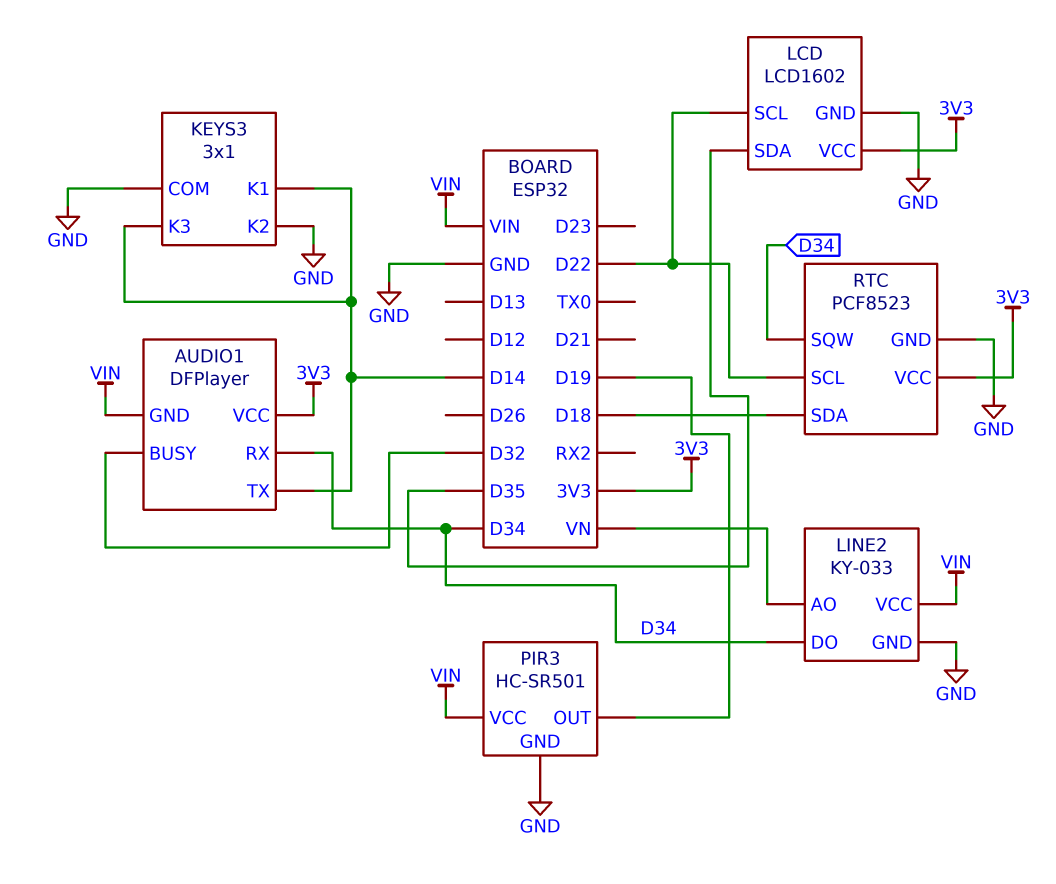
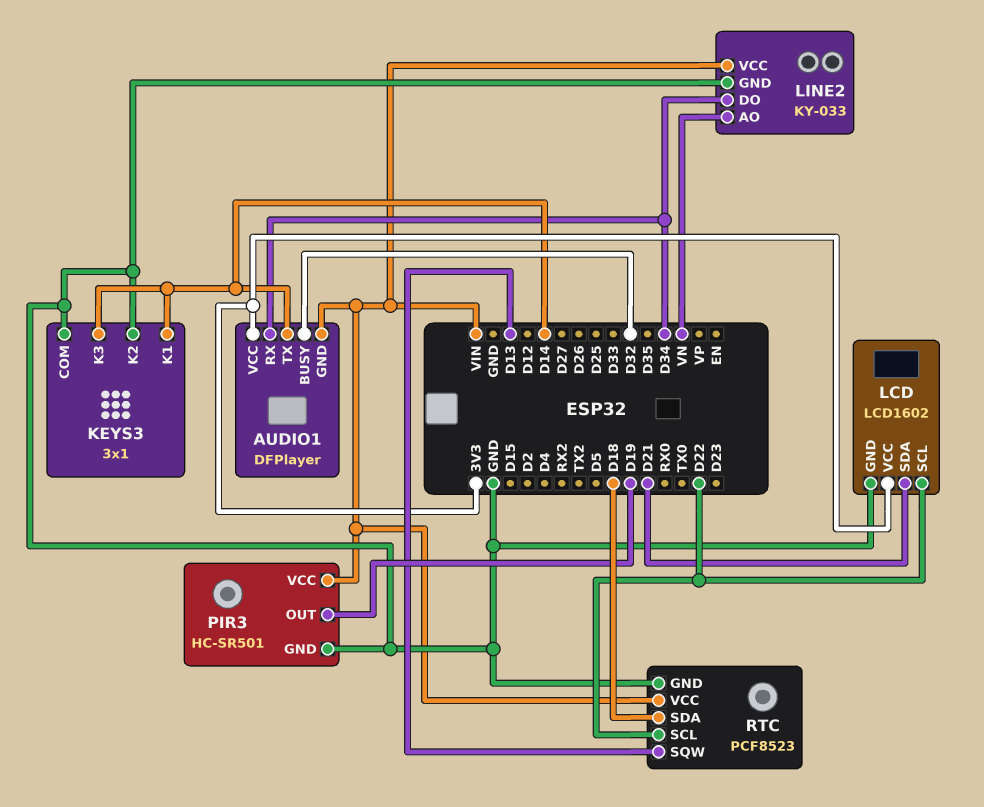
LCD pin SDA: D35 -> D21
RTC pin SQW: D34 -> D13
RTC pin VCC: 3V3 -> VIN

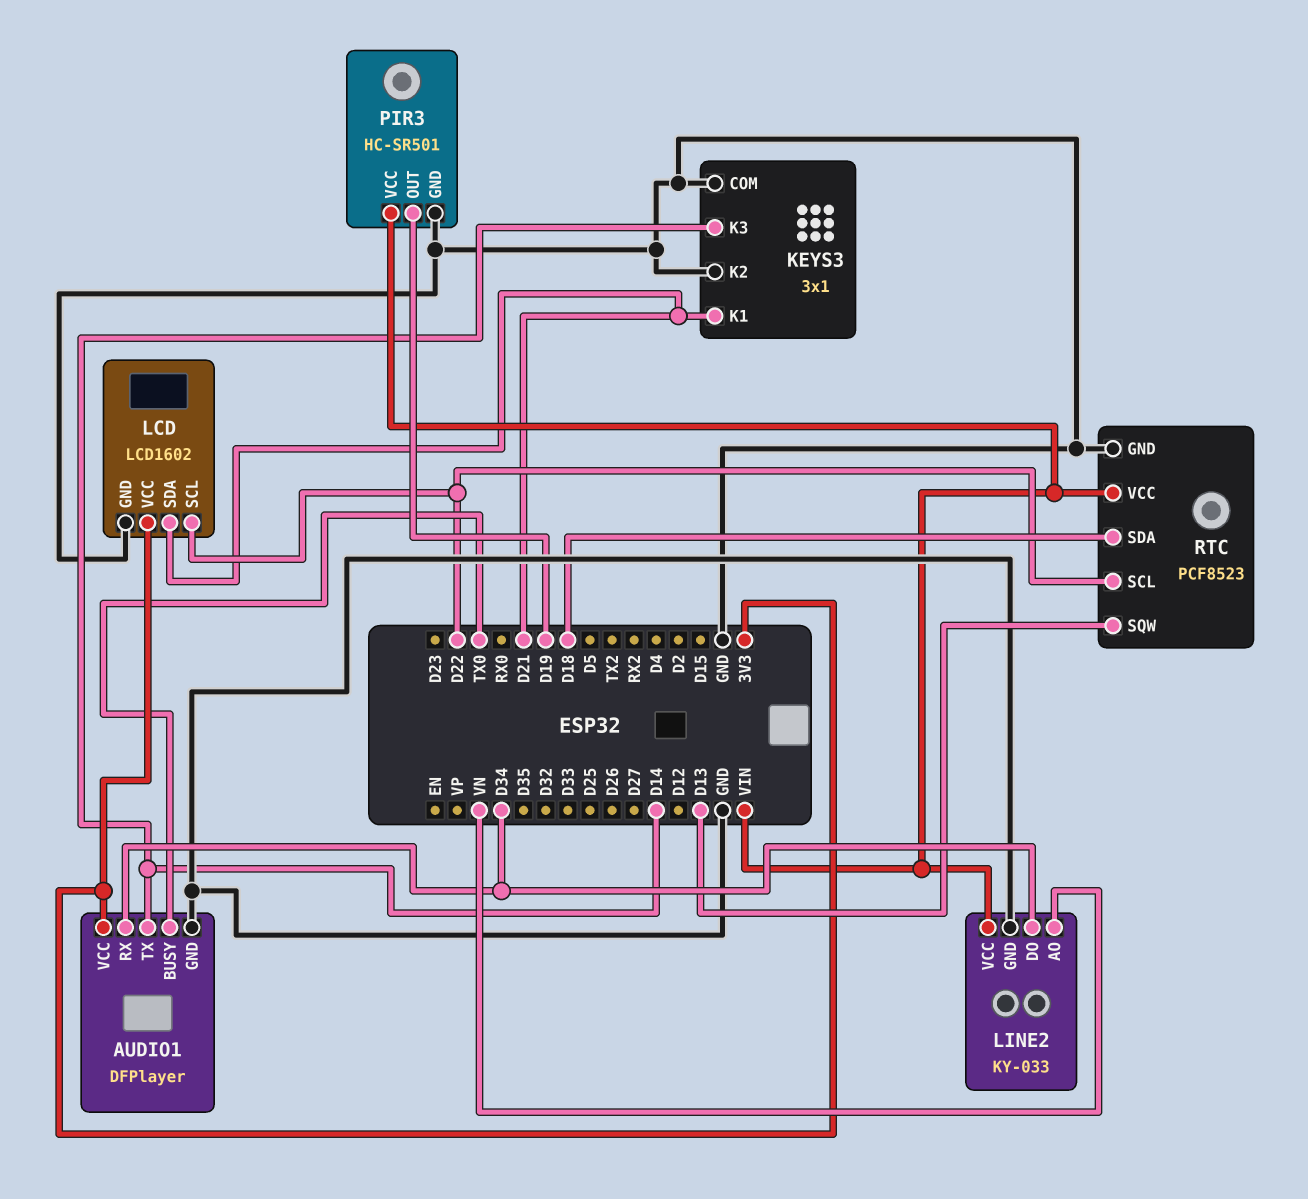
AUDIO1 pin BUSY: D32 -> TX0
AUDIO1 pin GND: VIN -> GND
KEYS3 pin K1: D14 -> D21

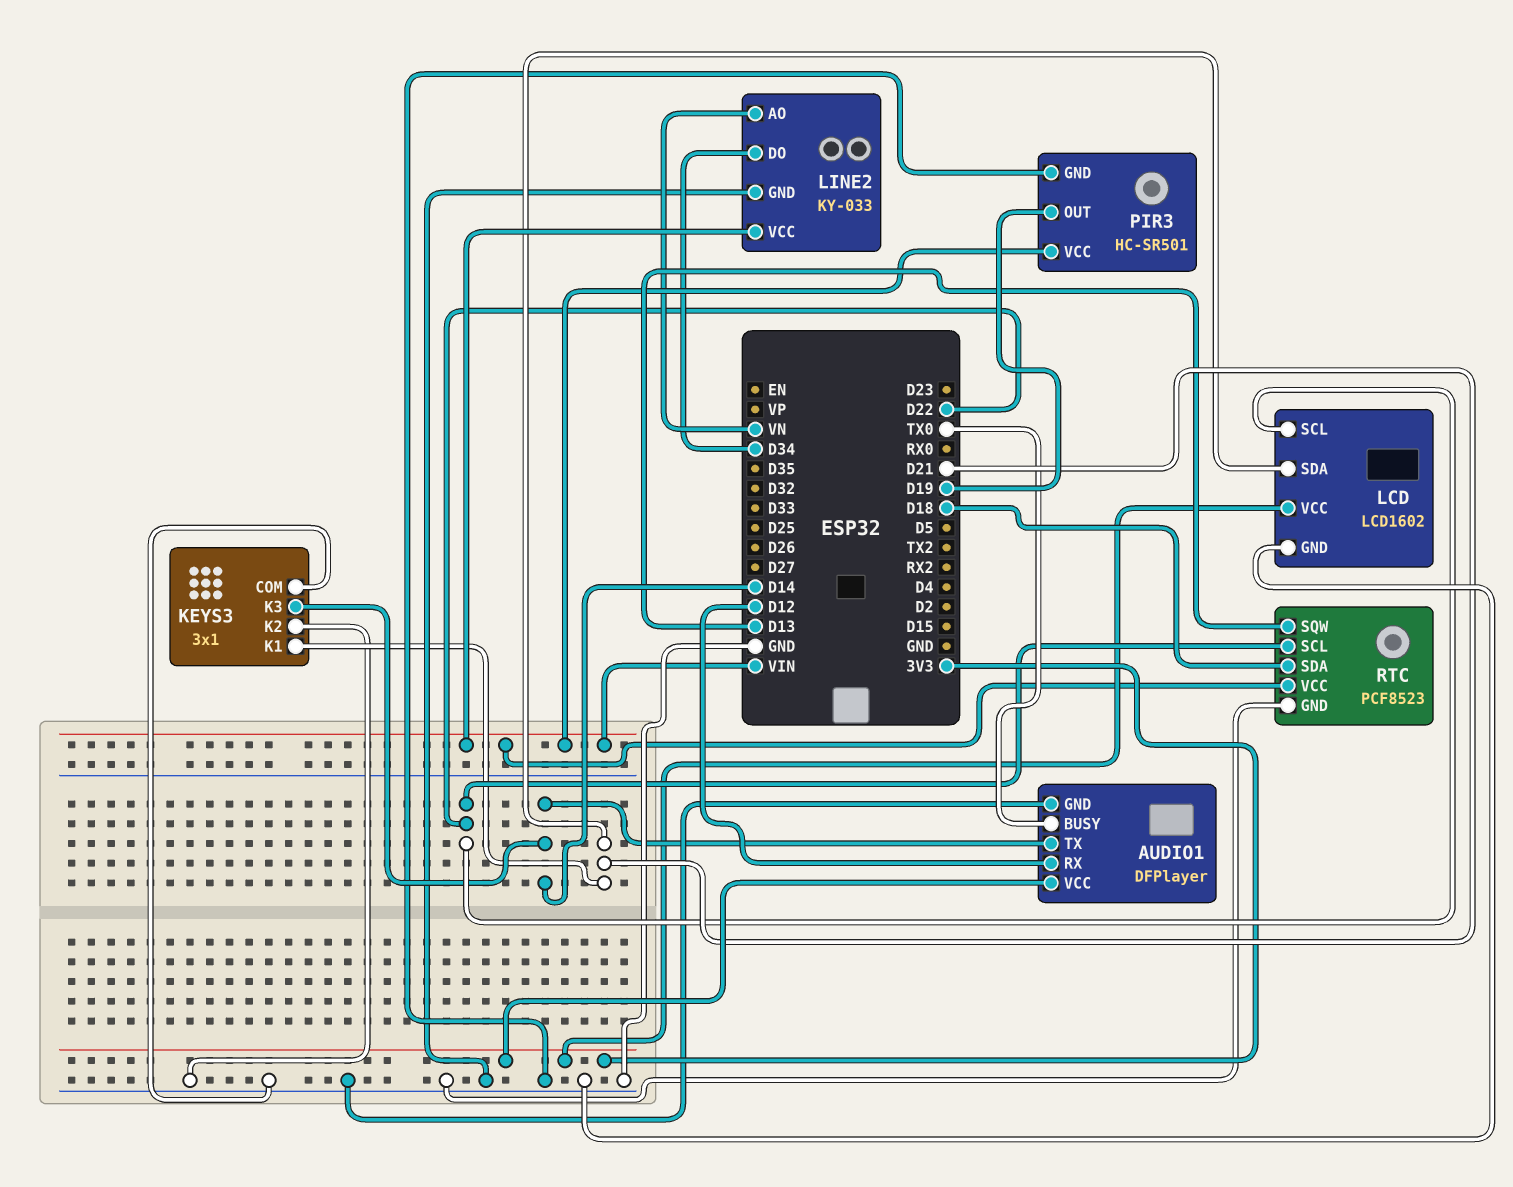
AUDIO1 pin RX: D34 -> D12

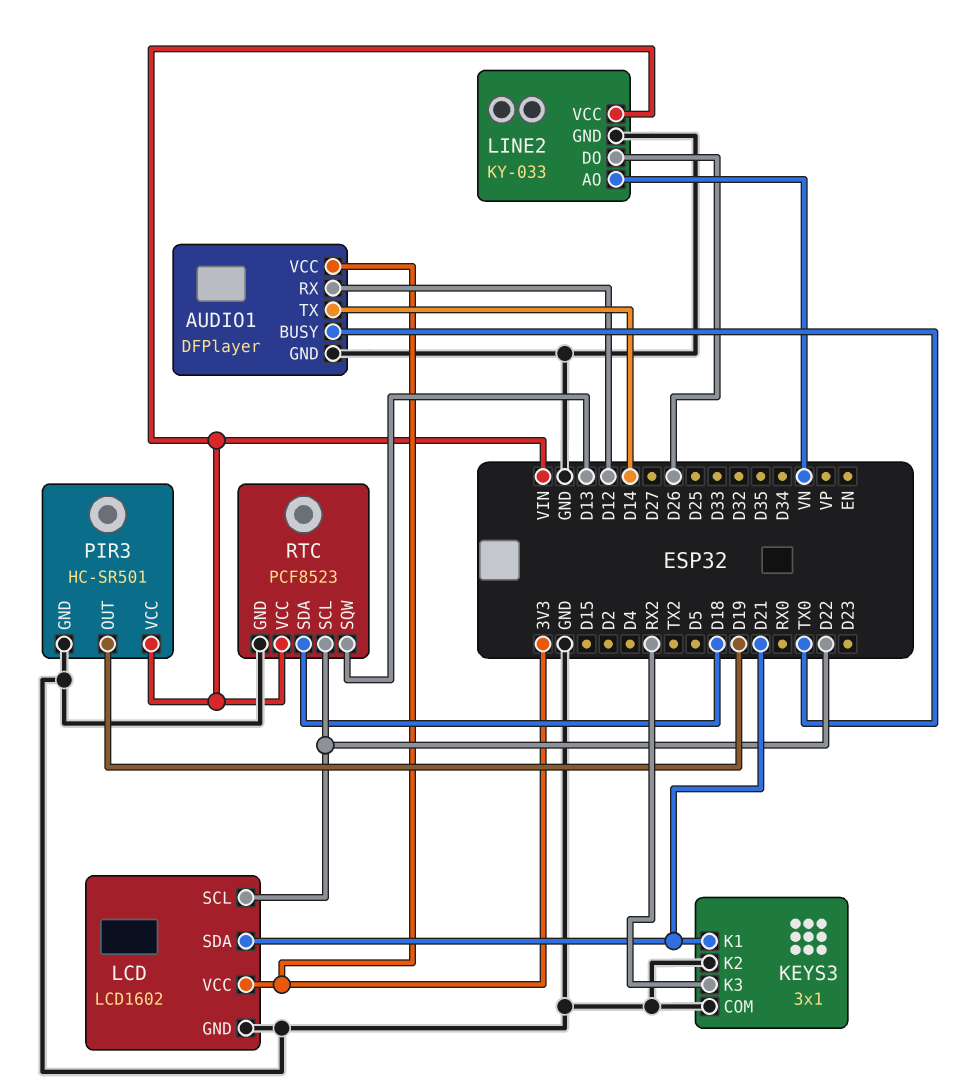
KEYS3 pin K3: D14 -> RX2
LINE2 pin DO: D34 -> D26

